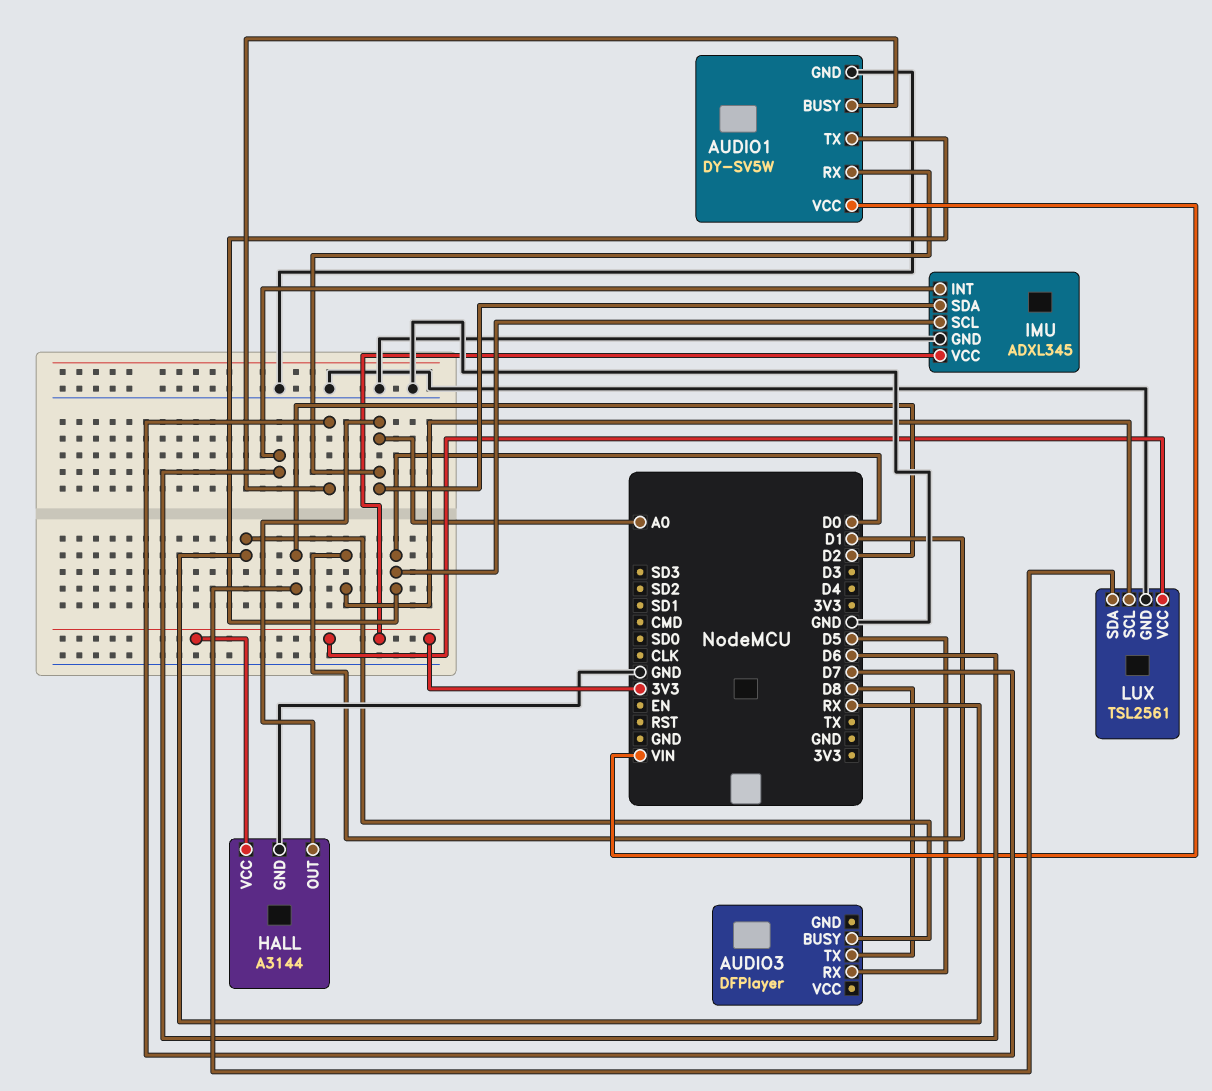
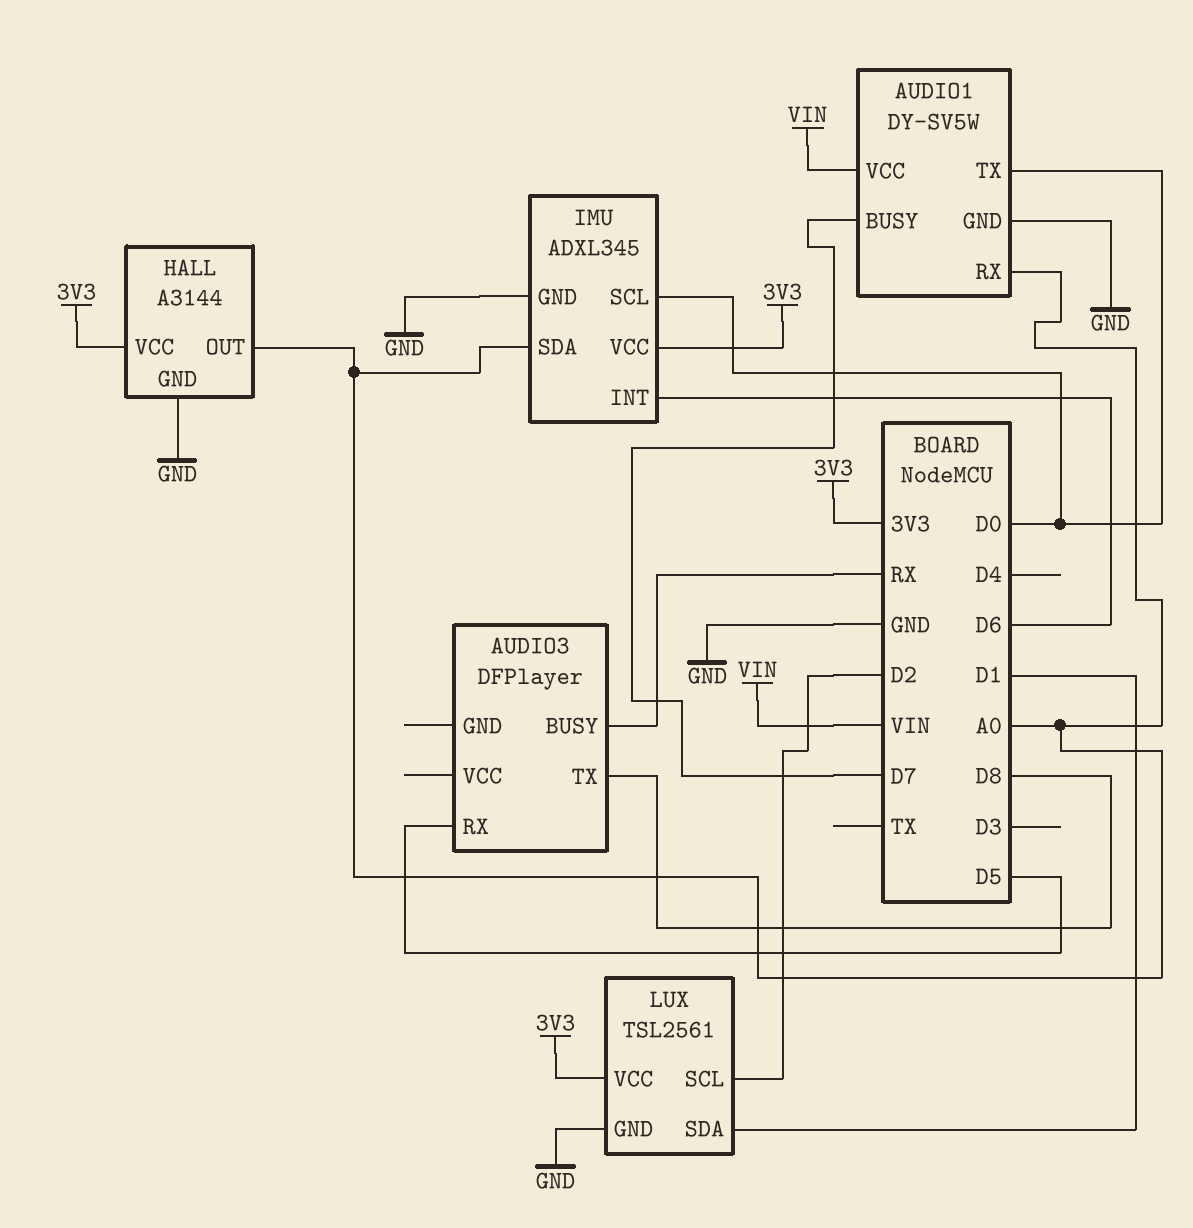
LUX pin SCL: D1 -> D2
LUX pin SDA: D2 -> D1

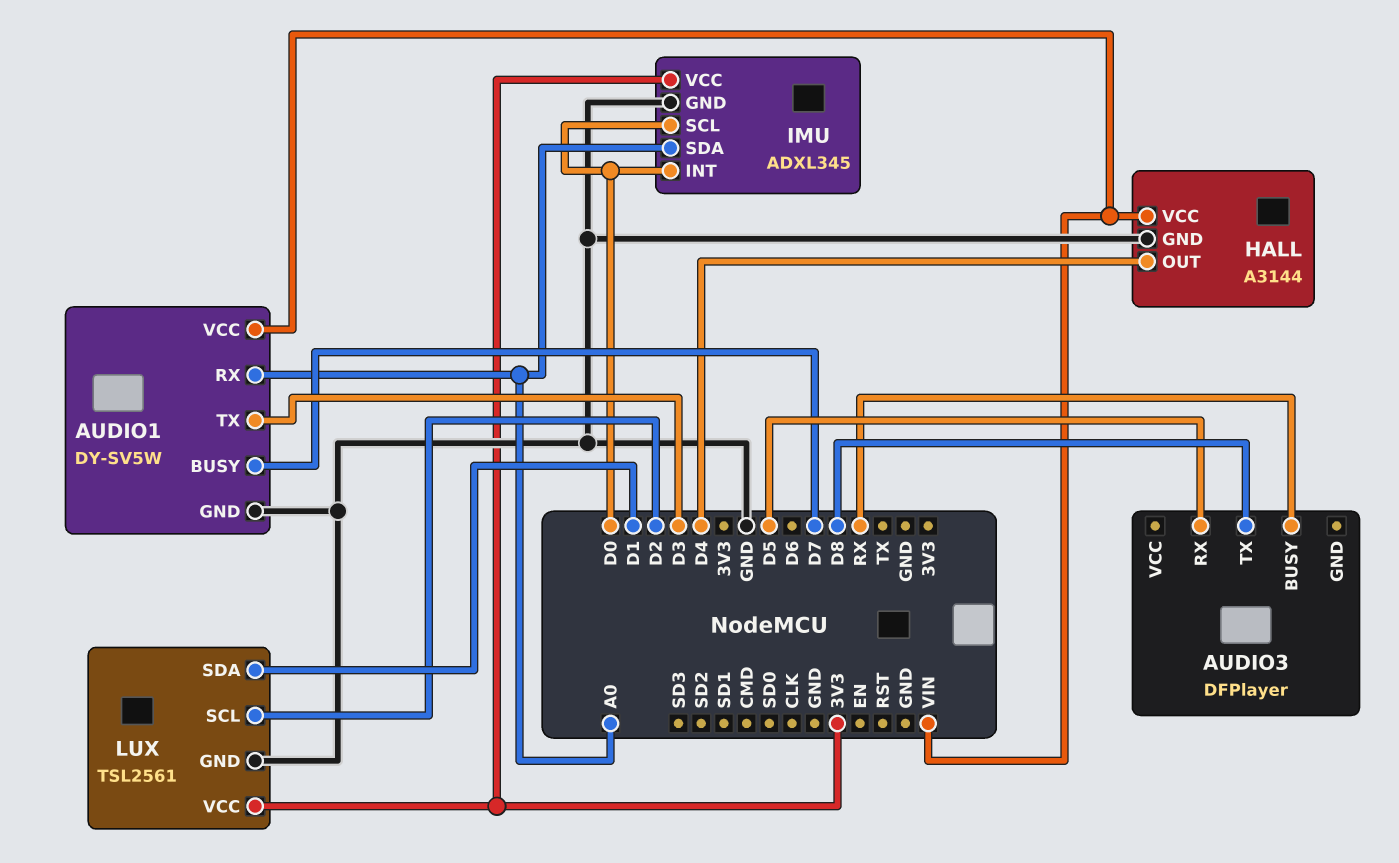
AUDIO1 pin TX: D0 -> D3
HALL pin OUT: A0 -> D4
HALL pin VCC: 3V3 -> VIN
IMU pin INT: D6 -> D0

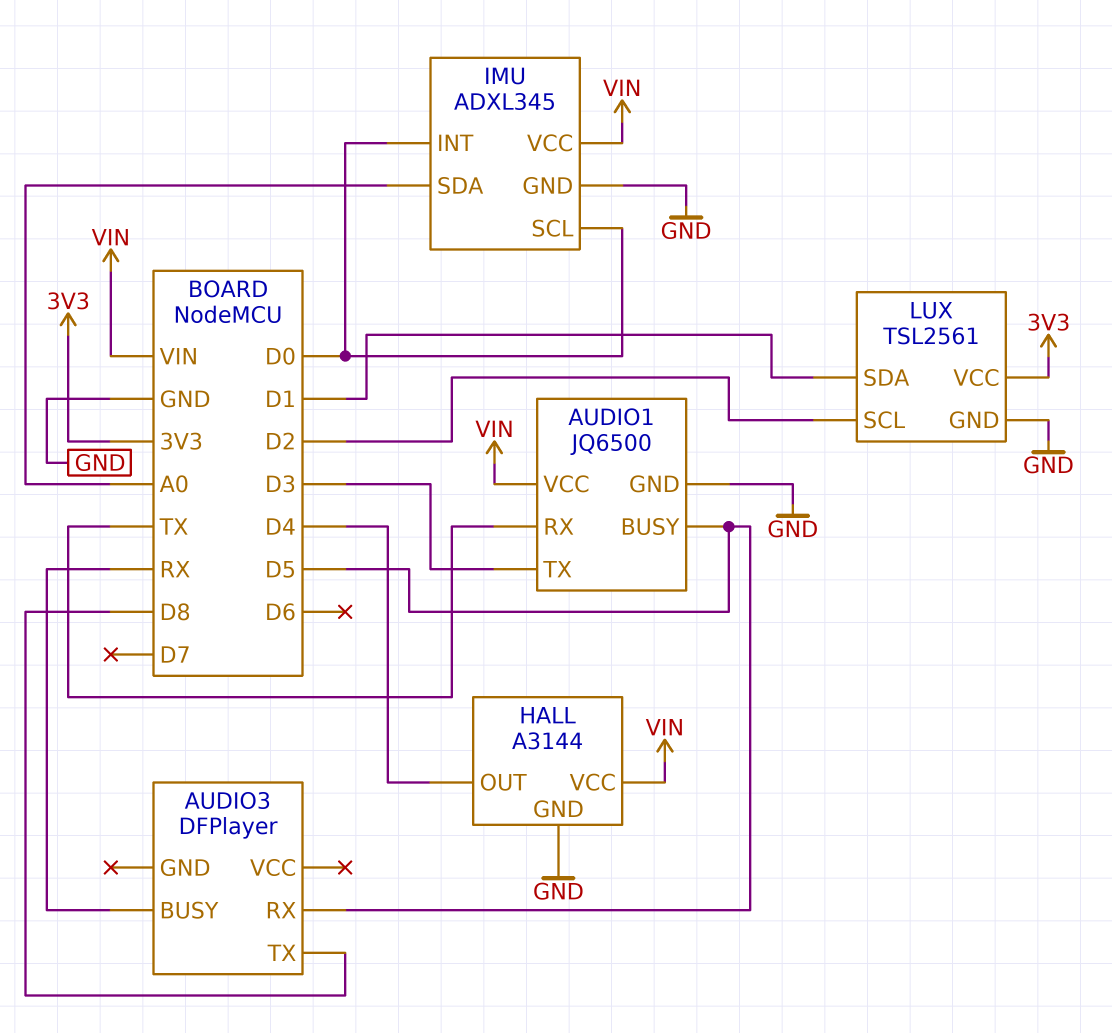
AUDIO1: DY-SV5W -> JQ6500
AUDIO1 pin BUSY: D7 -> D5
AUDIO1 pin RX: A0 -> TX
IMU pin VCC: 3V3 -> VIN

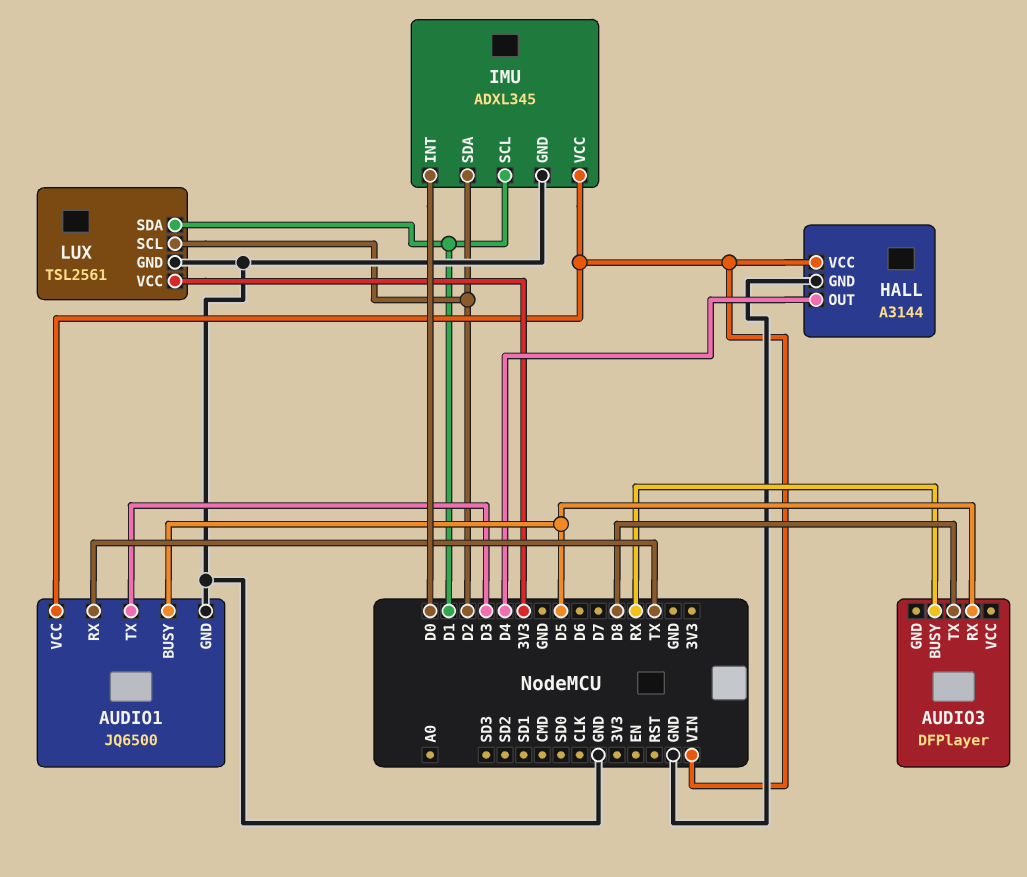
IMU pin SCL: D0 -> D1
IMU pin SDA: A0 -> D2

